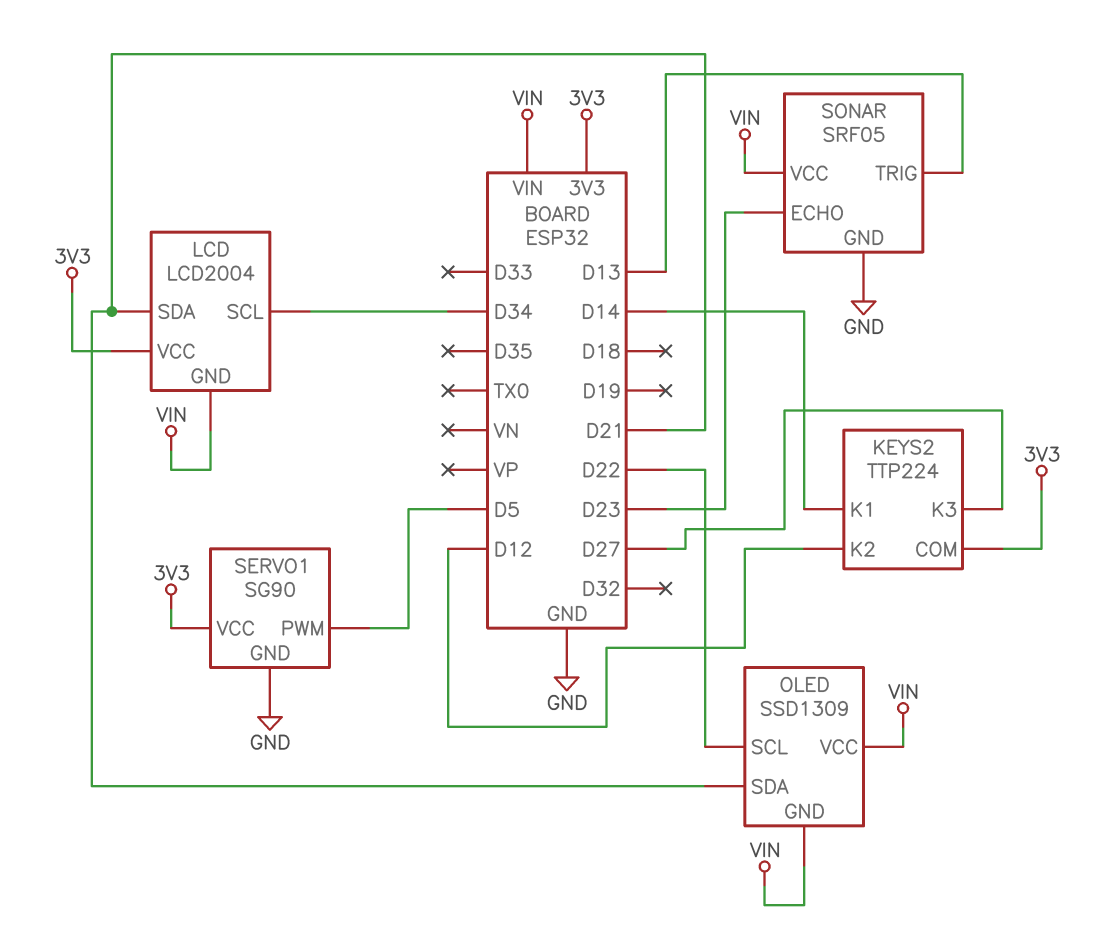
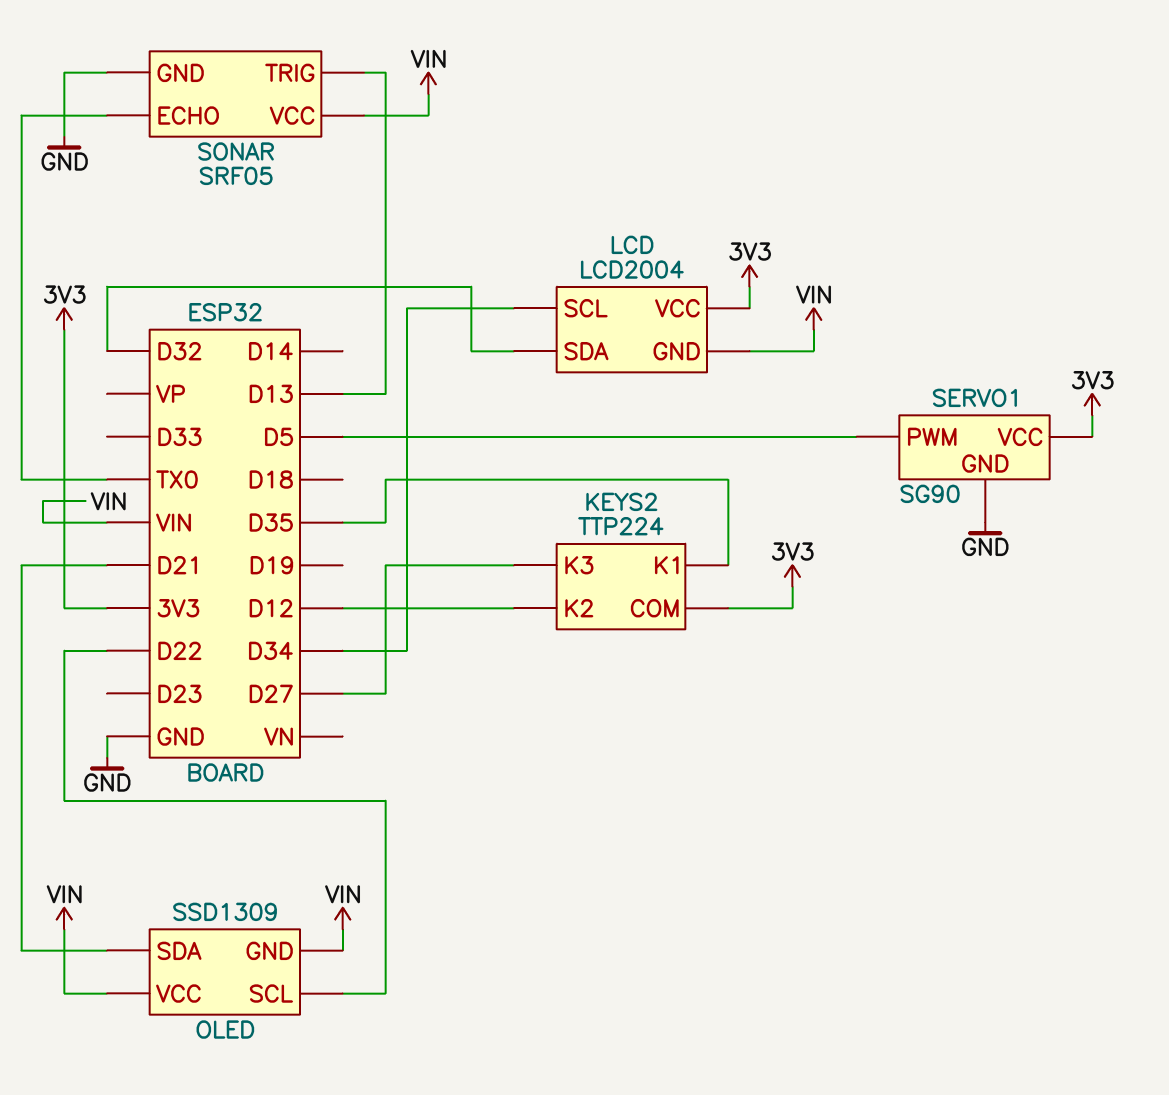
KEYS2 pin K1: D14 -> D35
LCD pin SDA: D21 -> D32
SONAR pin ECHO: D23 -> TX0

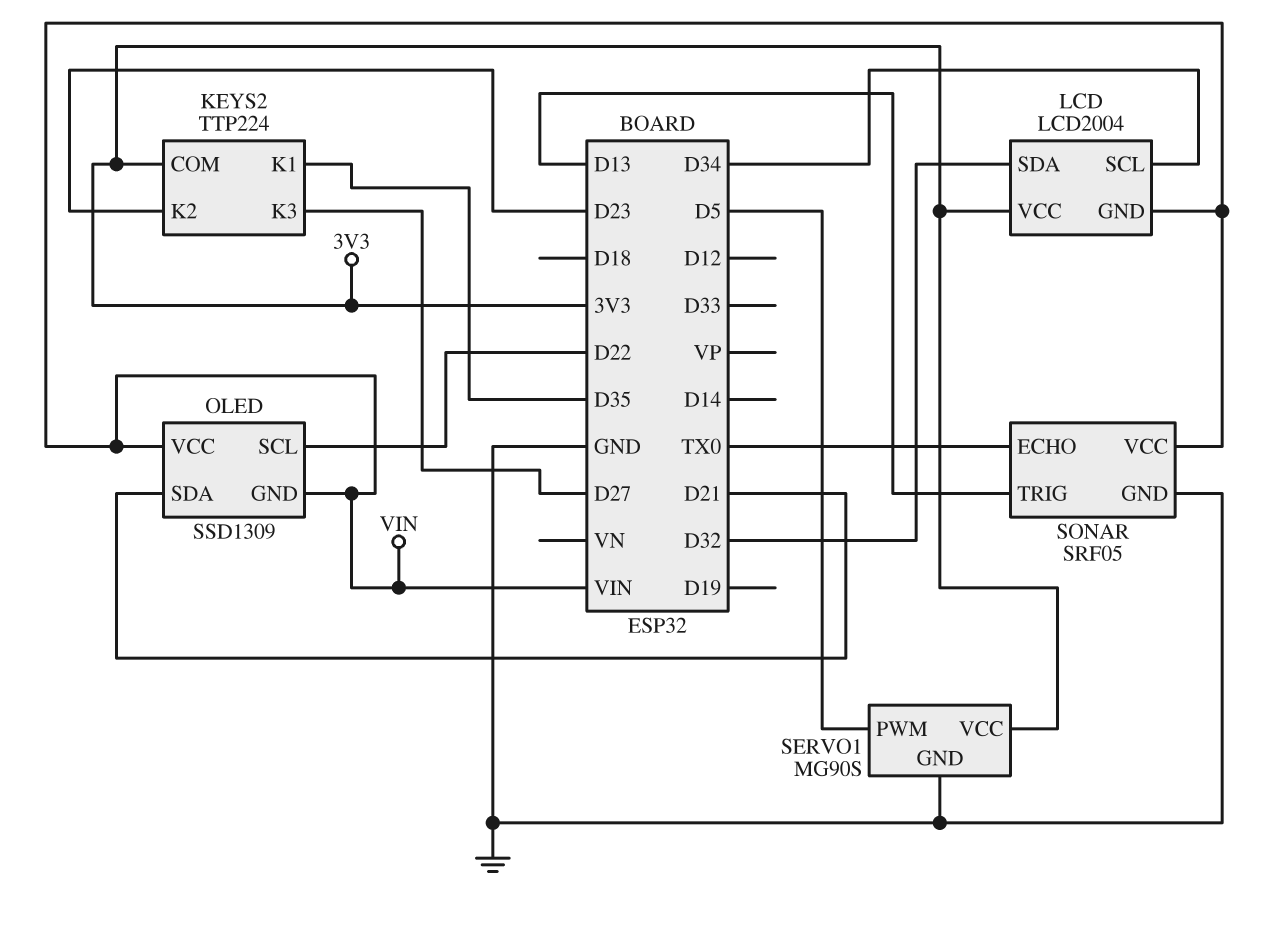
KEYS2 pin K2: D12 -> D23
SERVO1: SG90 -> MG90S

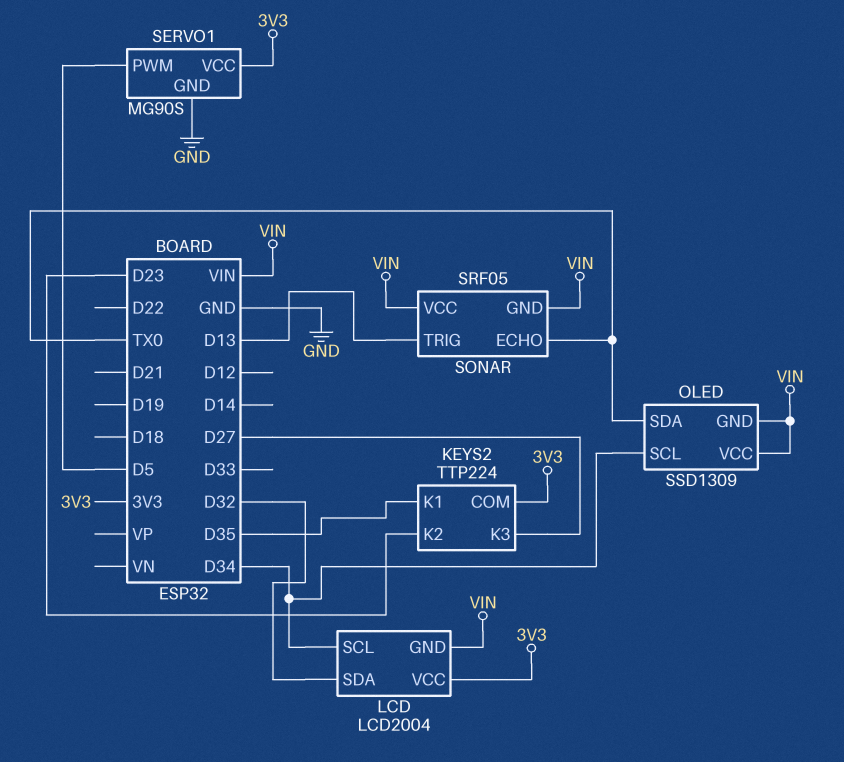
OLED pin SCL: D22 -> D34
OLED pin SDA: D21 -> TX0
SONAR pin GND: GND -> VIN

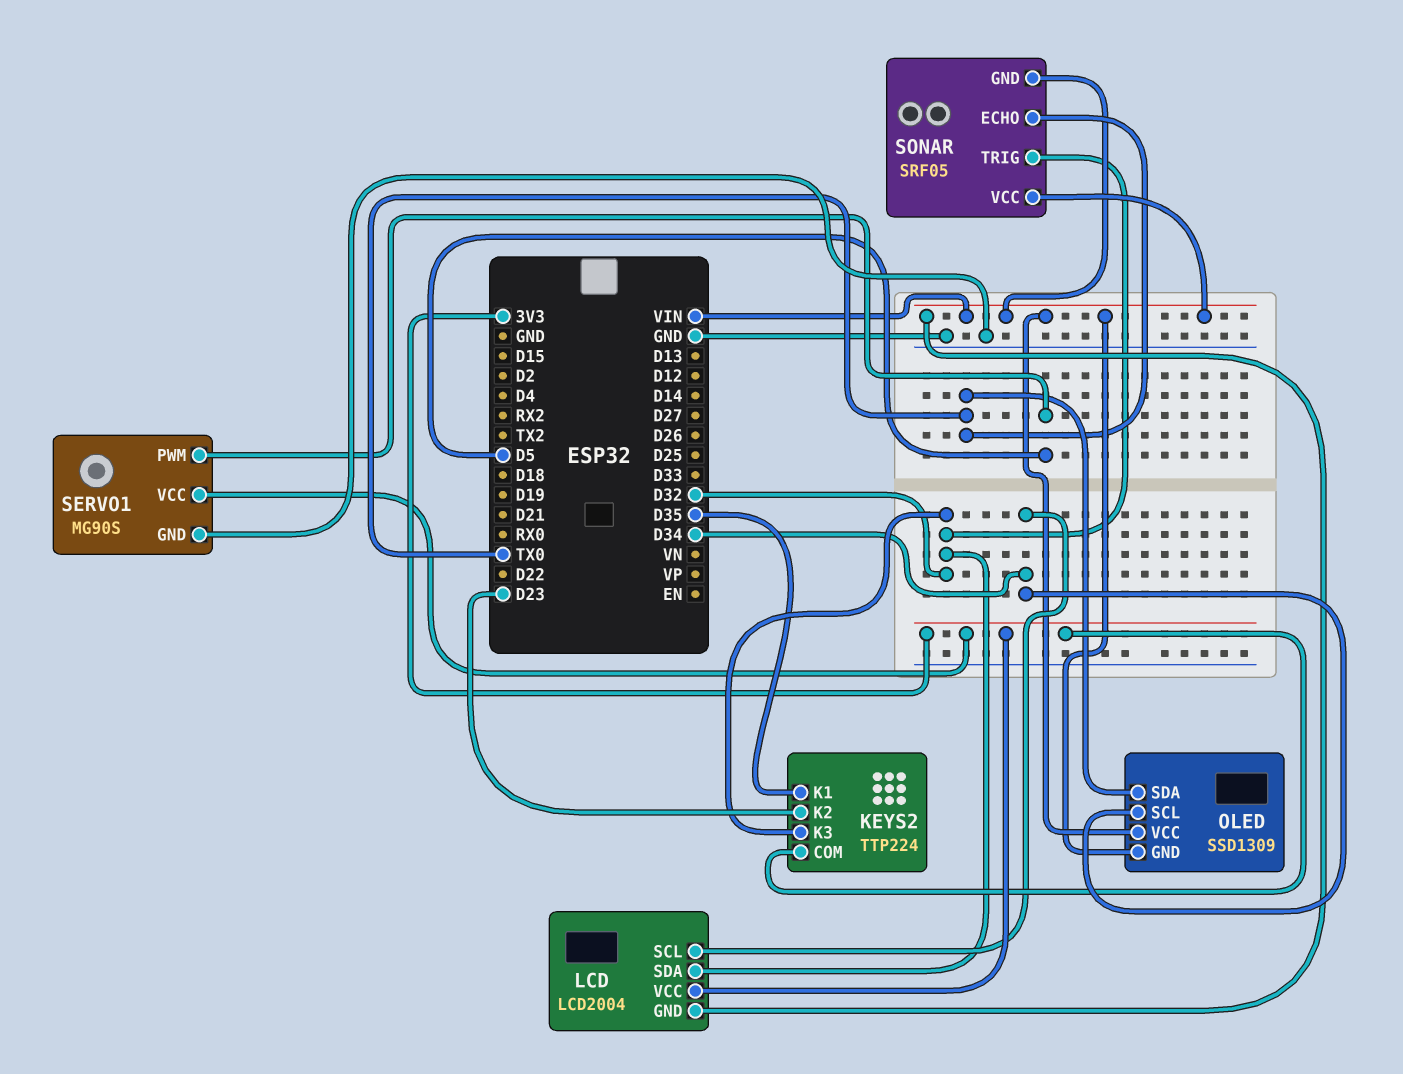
KEYS2 pin K3: D27 -> D32
SONAR pin TRIG: D13 -> D32

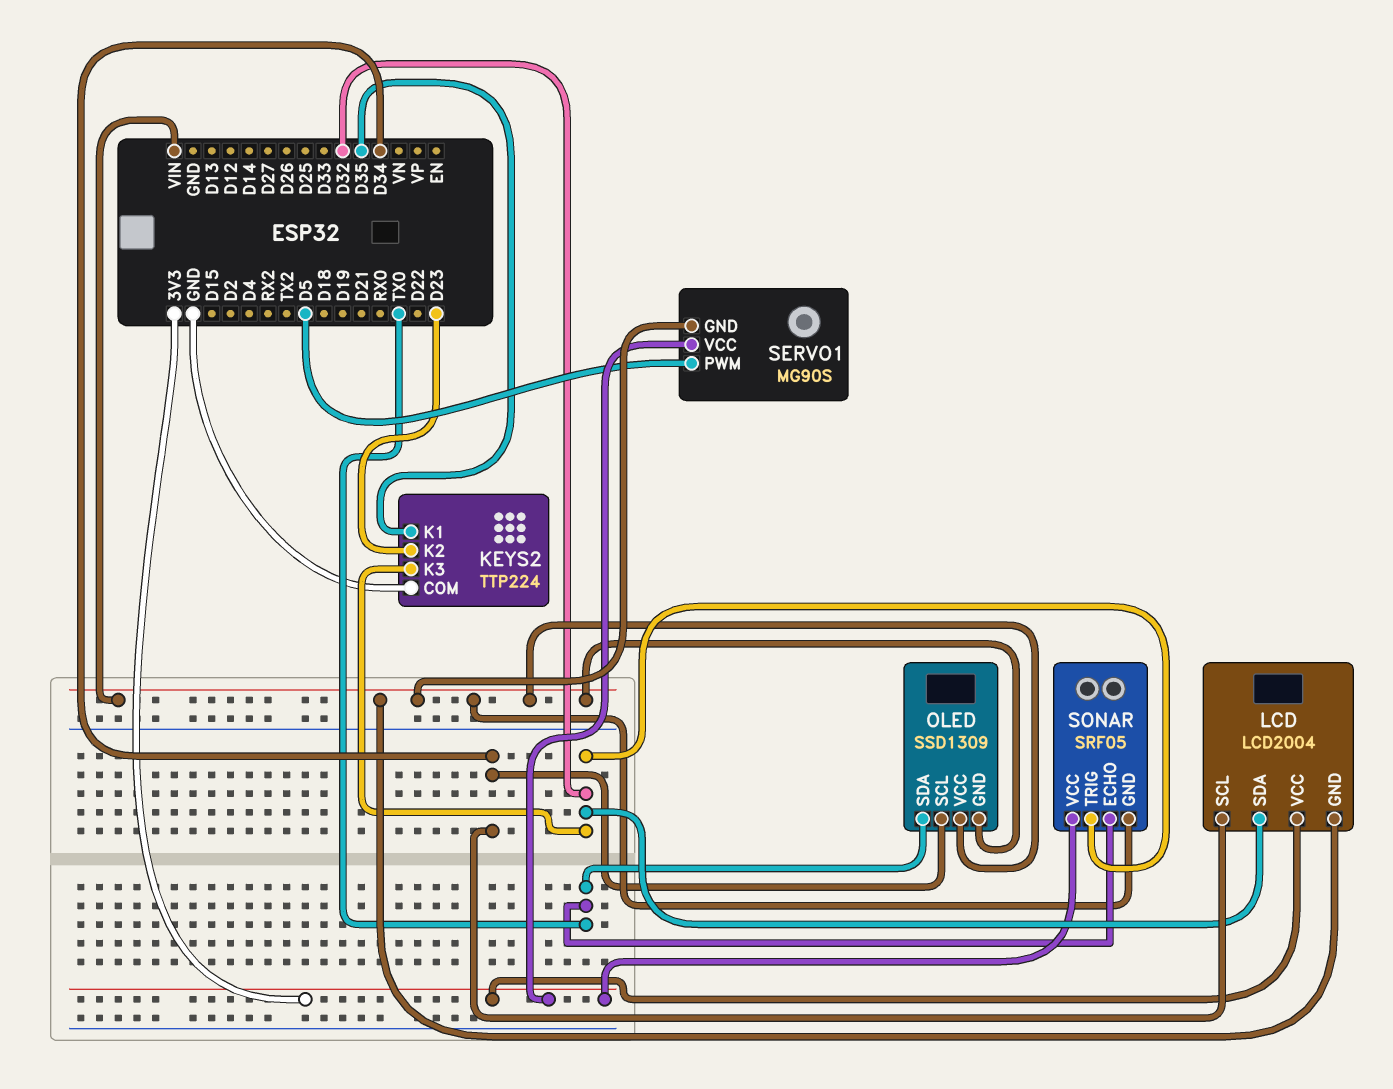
KEYS2 pin COM: 3V3 -> GND
SERVO1 pin GND: GND -> VIN
SONAR pin VCC: VIN -> 3V3

